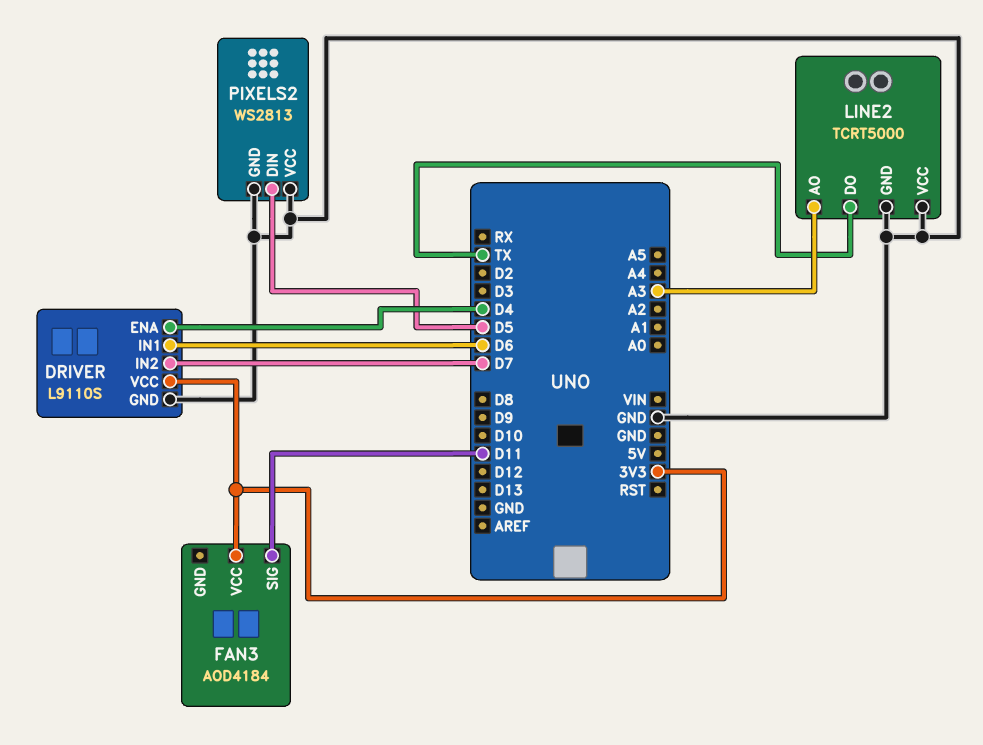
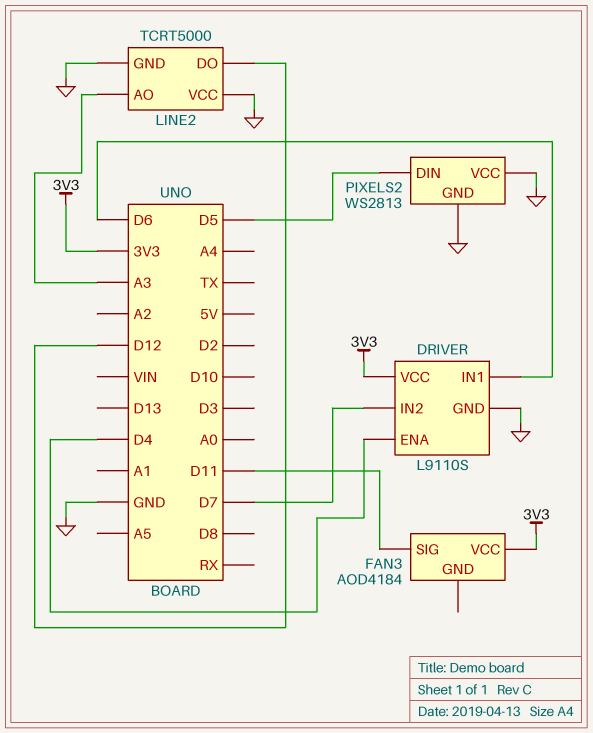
LINE2 pin DO: TX -> D12

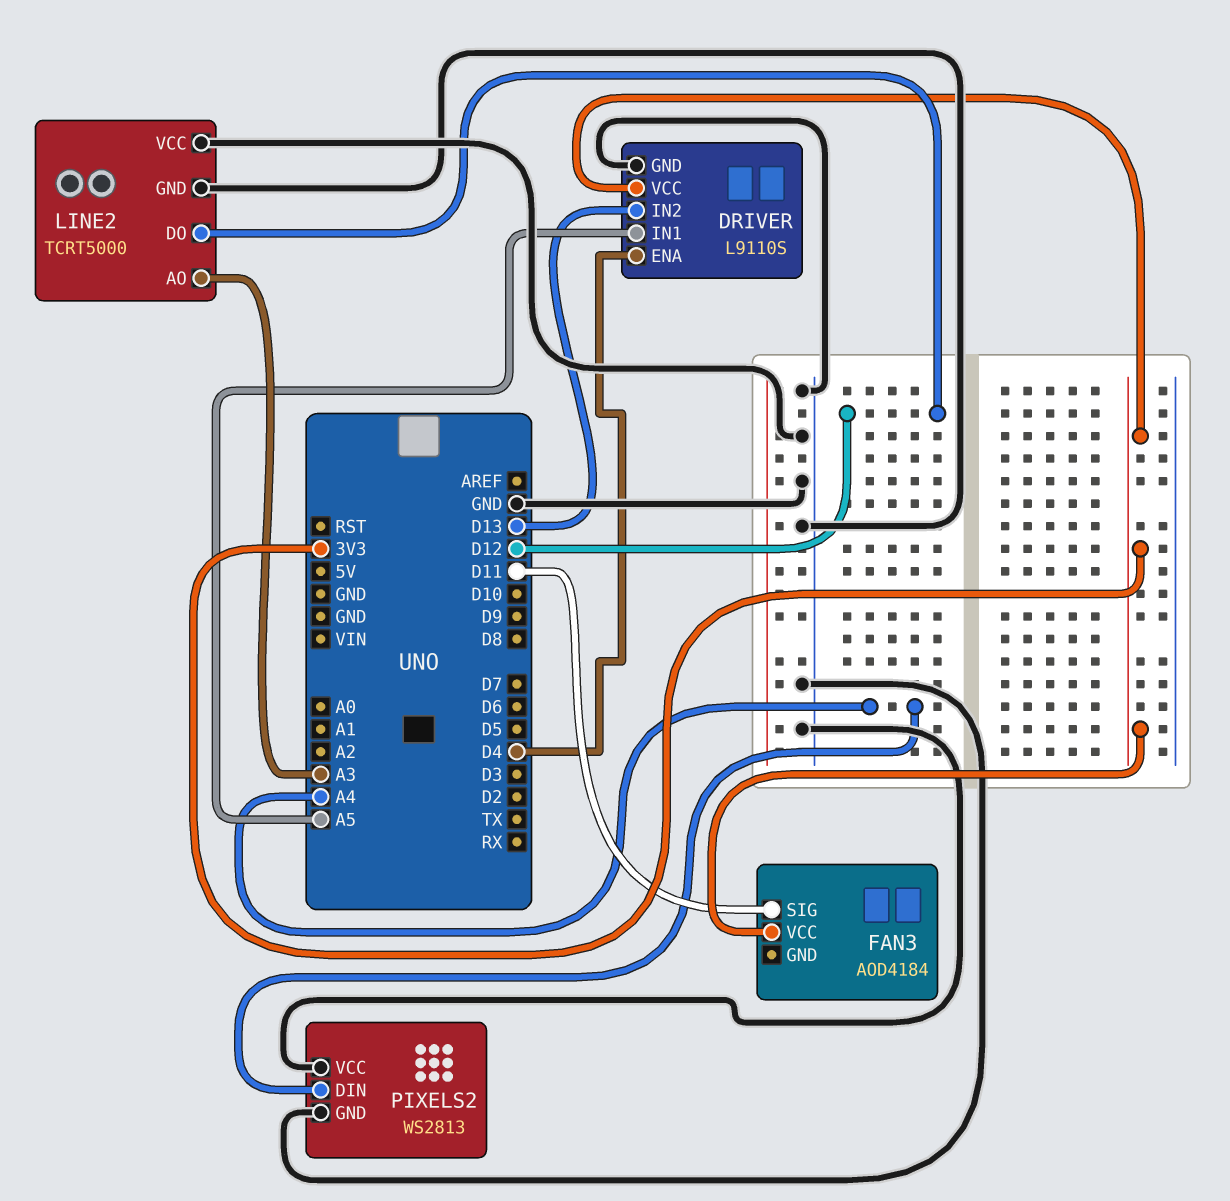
DRIVER pin IN1: D6 -> A5
DRIVER pin IN2: D7 -> D13
PIXELS2 pin DIN: D5 -> A4

